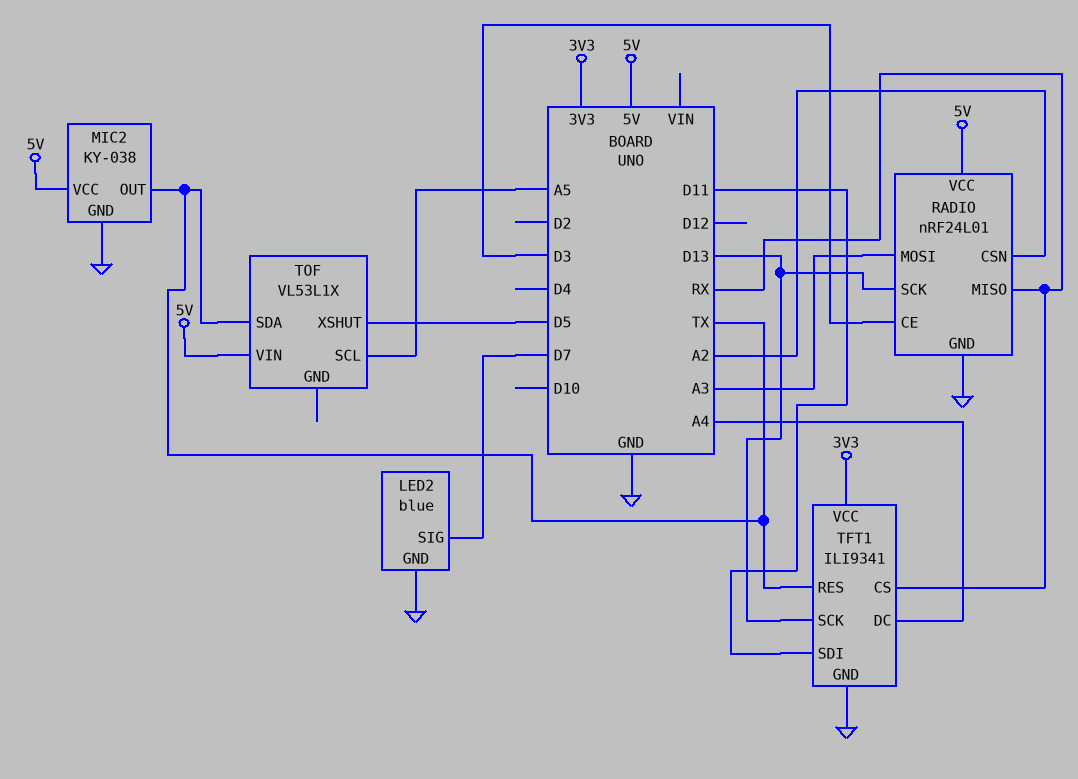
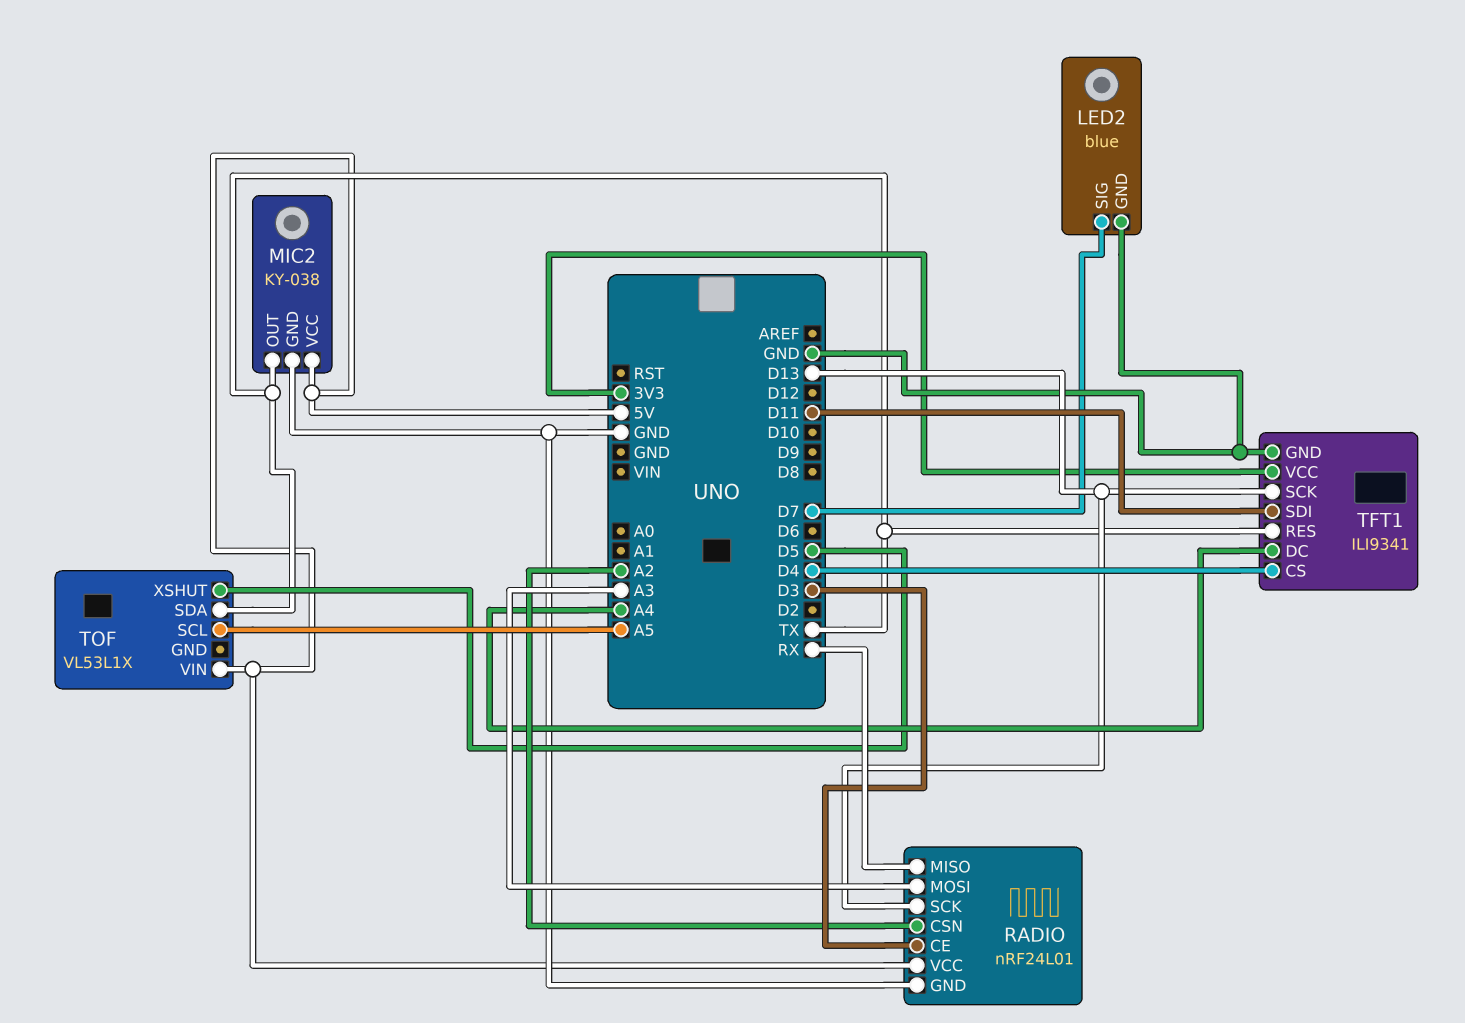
TFT1 pin CS: RX -> D4

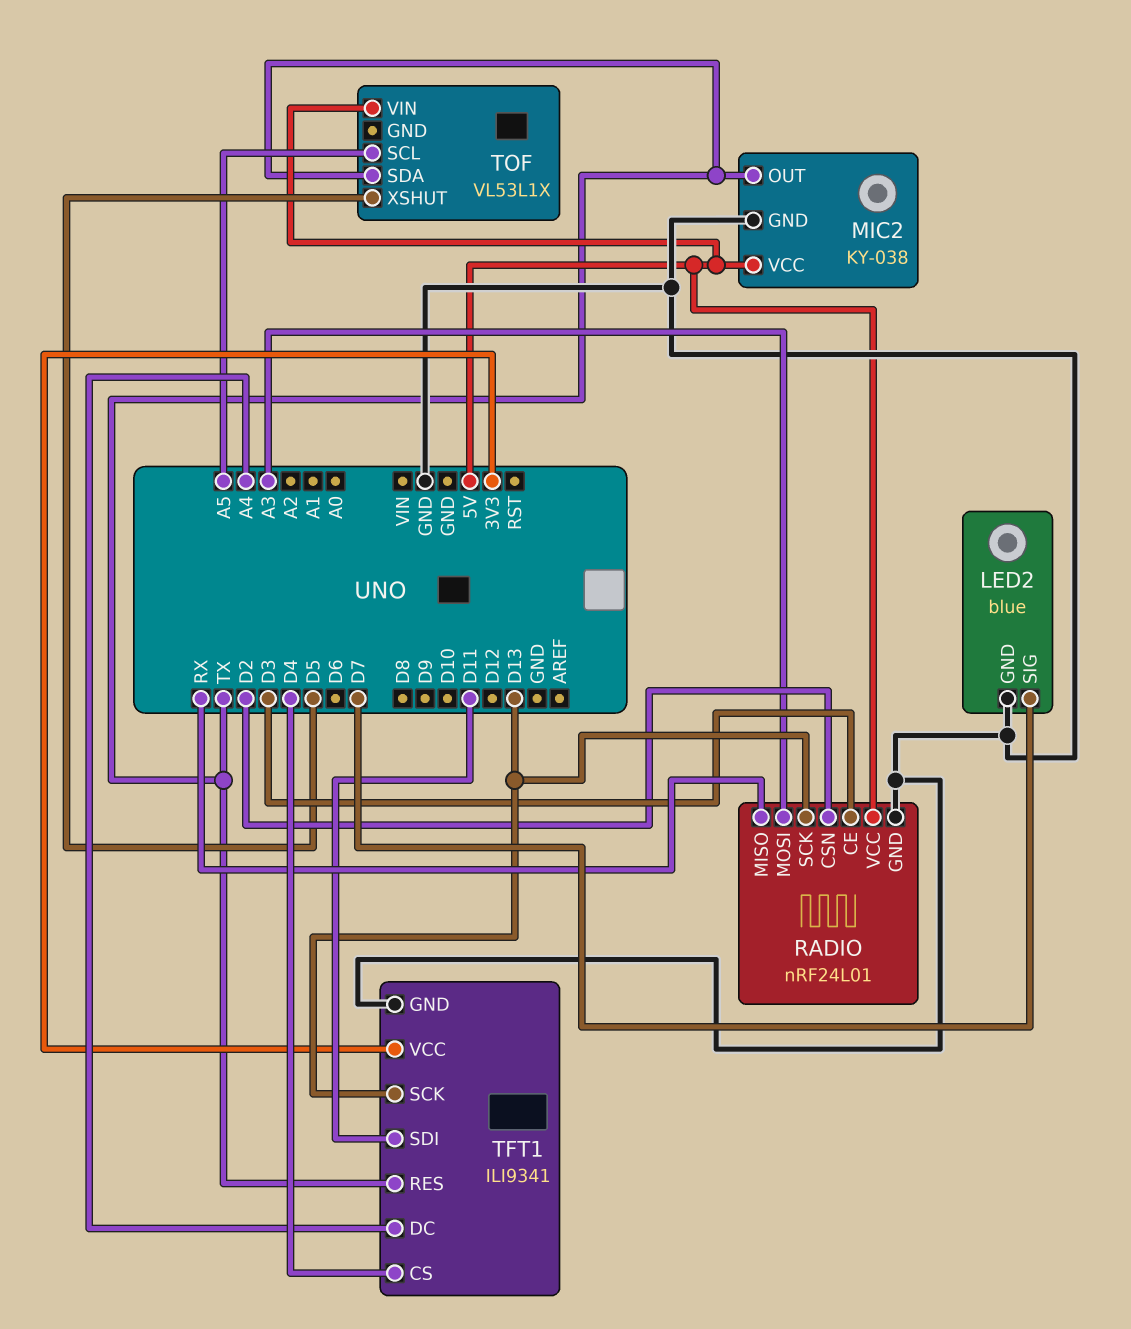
RADIO pin CSN: A2 -> D2

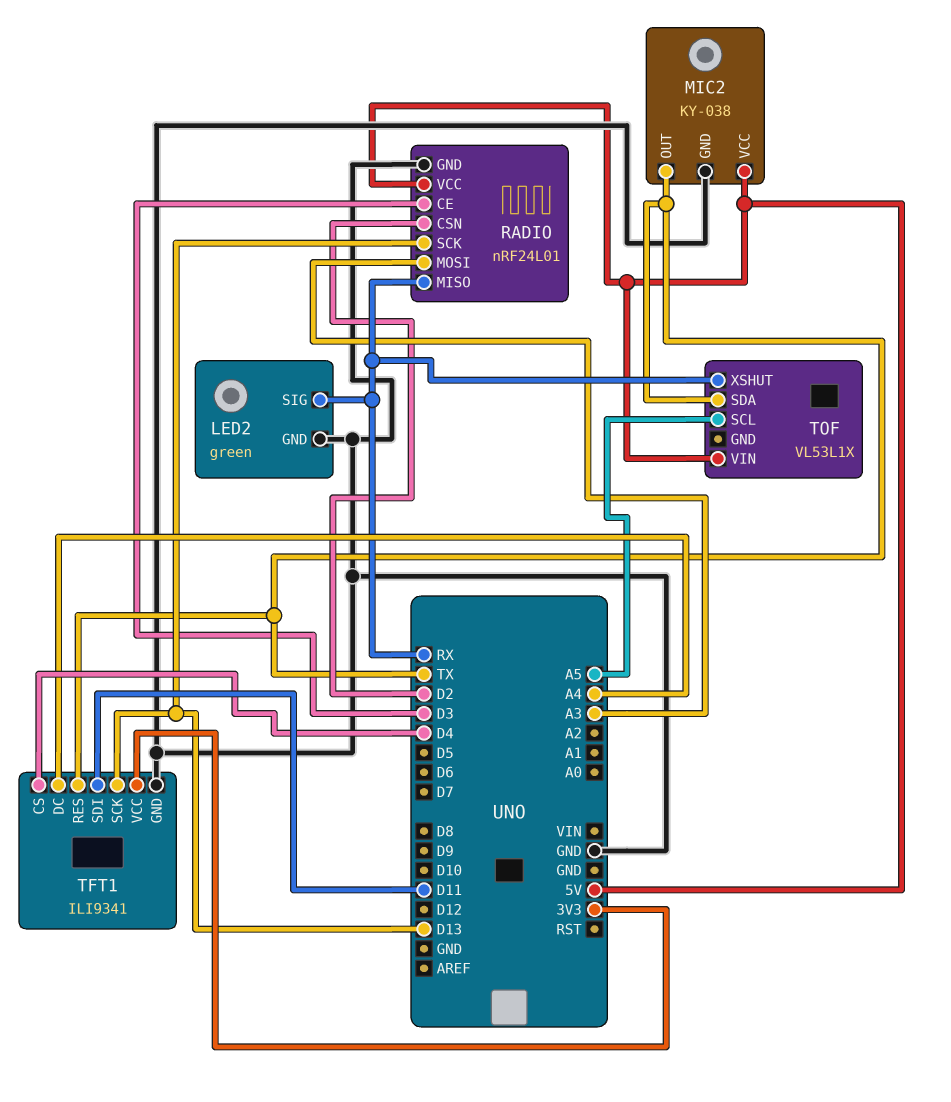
LED2: blue -> green
LED2 pin SIG: D7 -> RX
TOF pin XSHUT: D5 -> RX

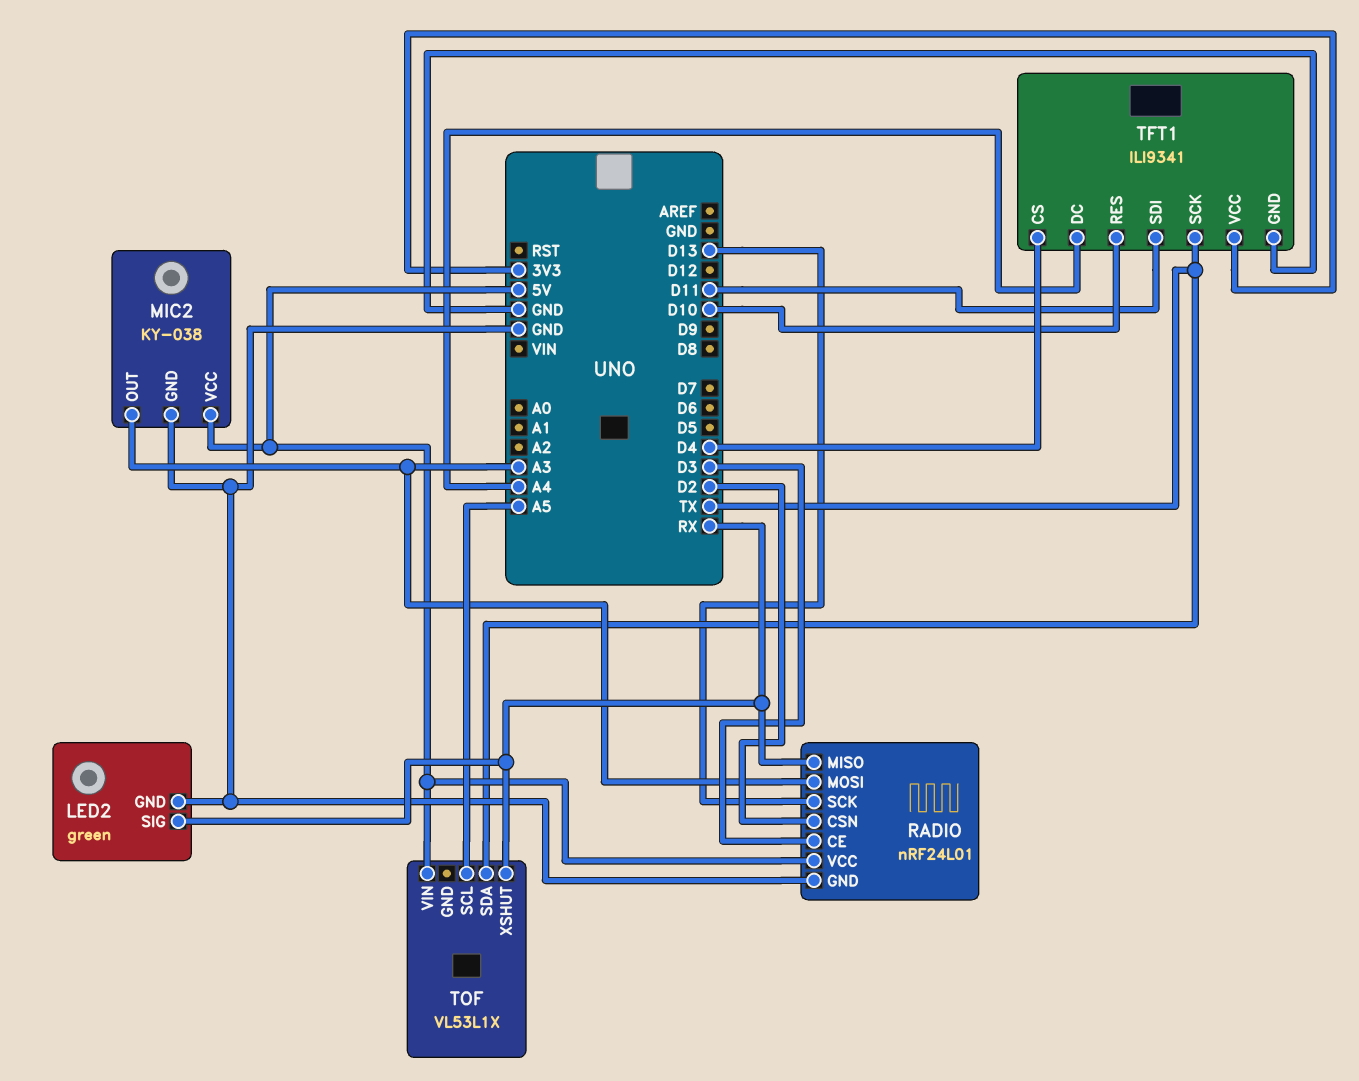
MIC2 pin OUT: TX -> A3
TFT1 pin RES: TX -> D10
TFT1 pin SCK: D13 -> TX

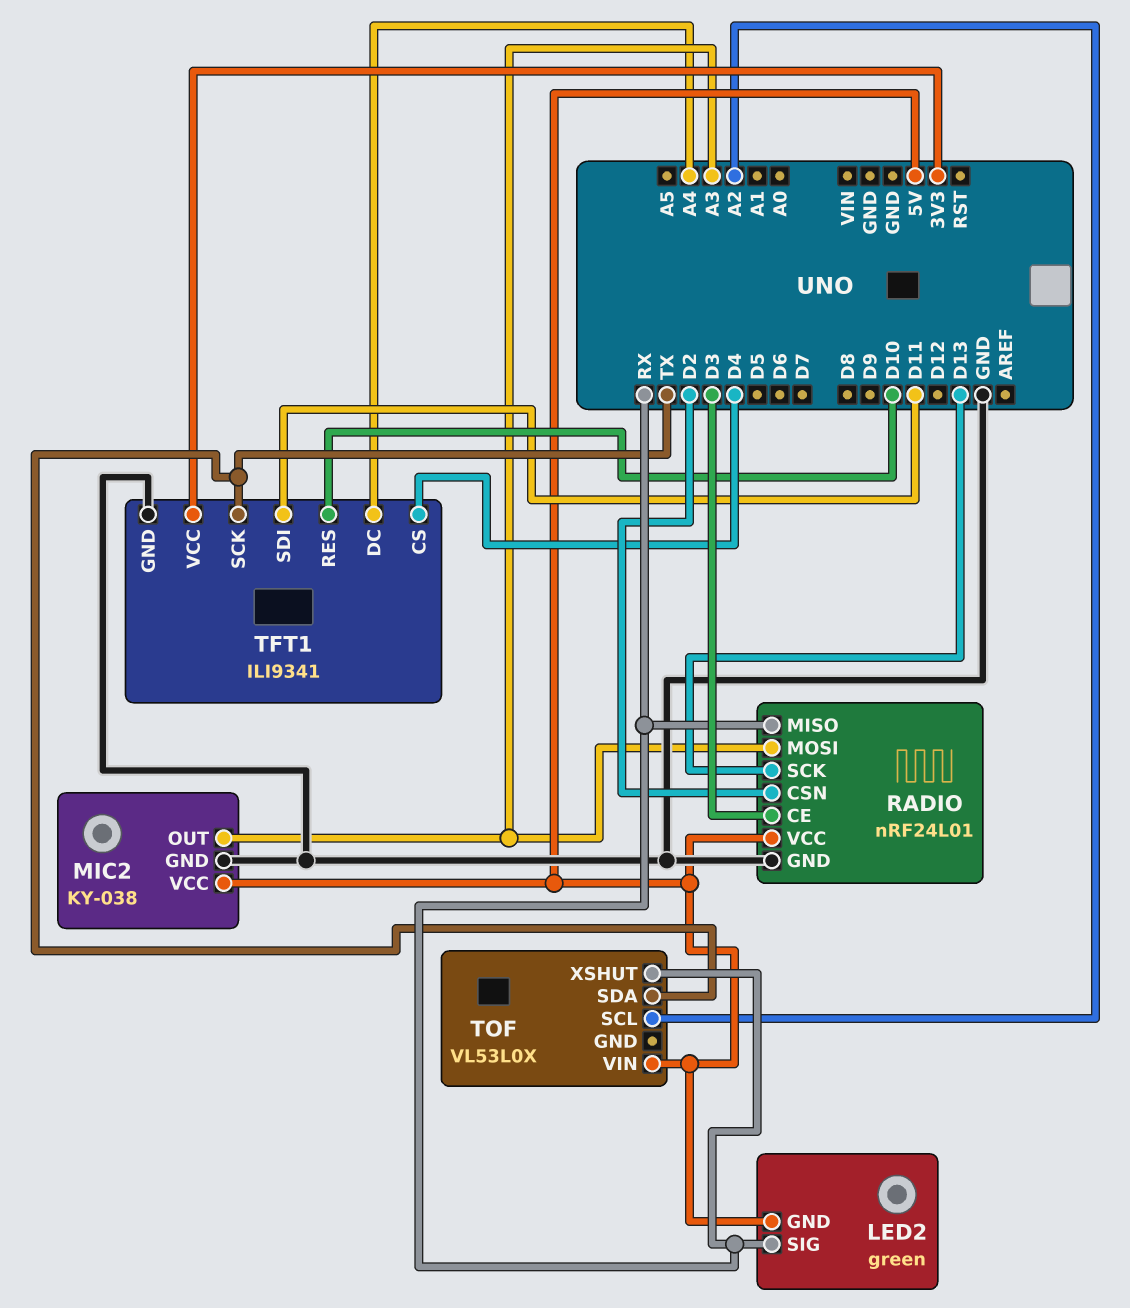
LED2 pin GND: GND -> 5V
TOF: VL53L1X -> VL53L0X
TOF pin SCL: A5 -> A2

